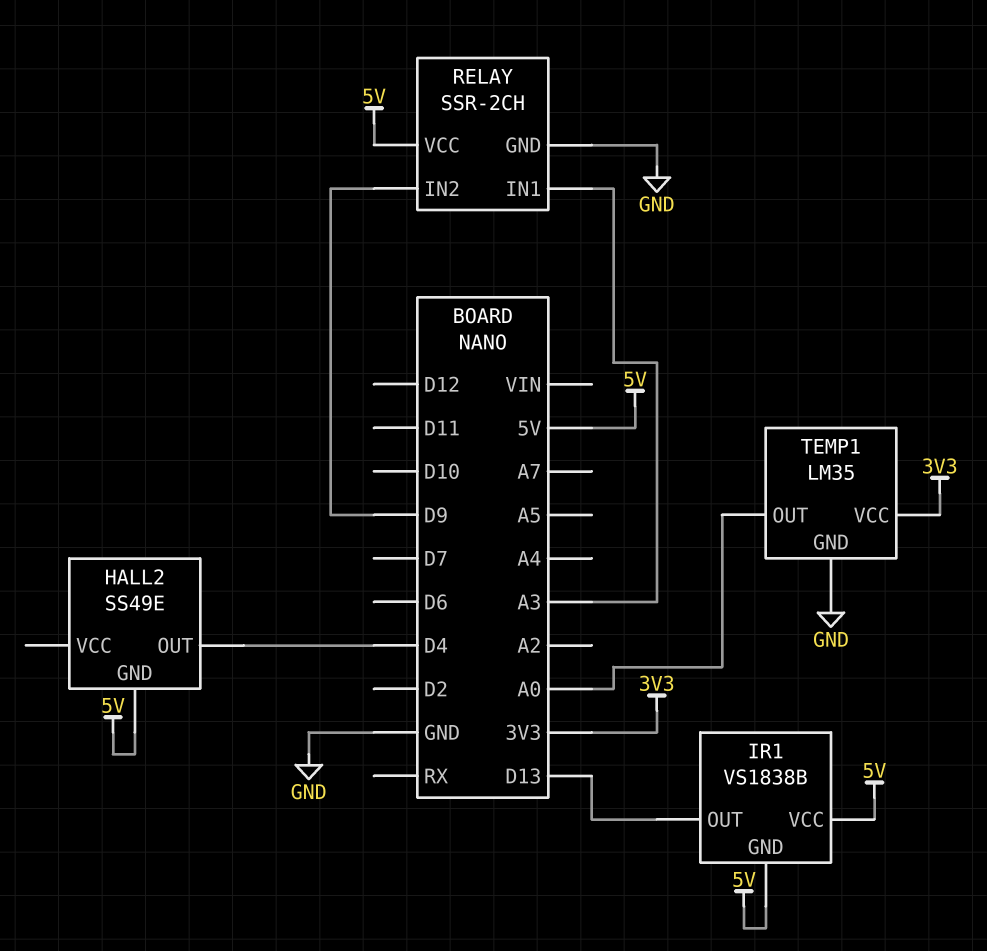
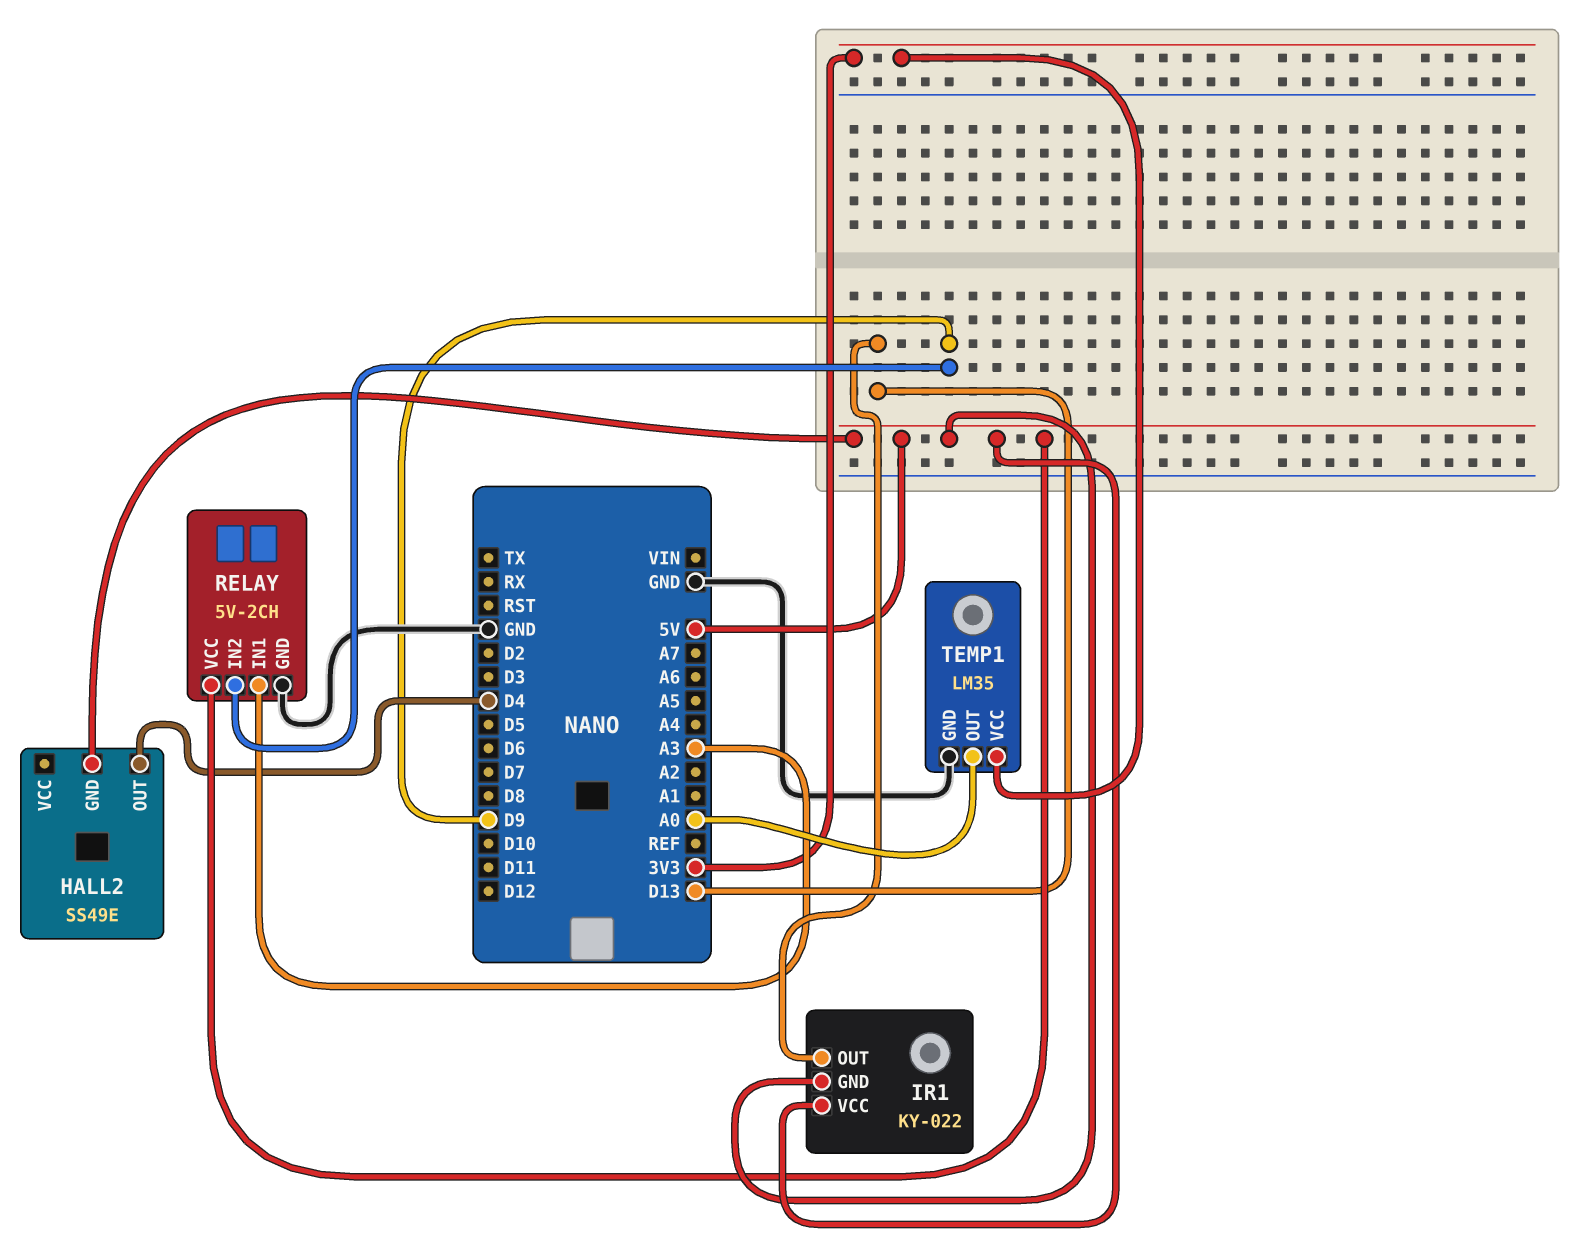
IR1: VS1838B -> KY-022
RELAY: SSR-2CH -> 5V-2CH

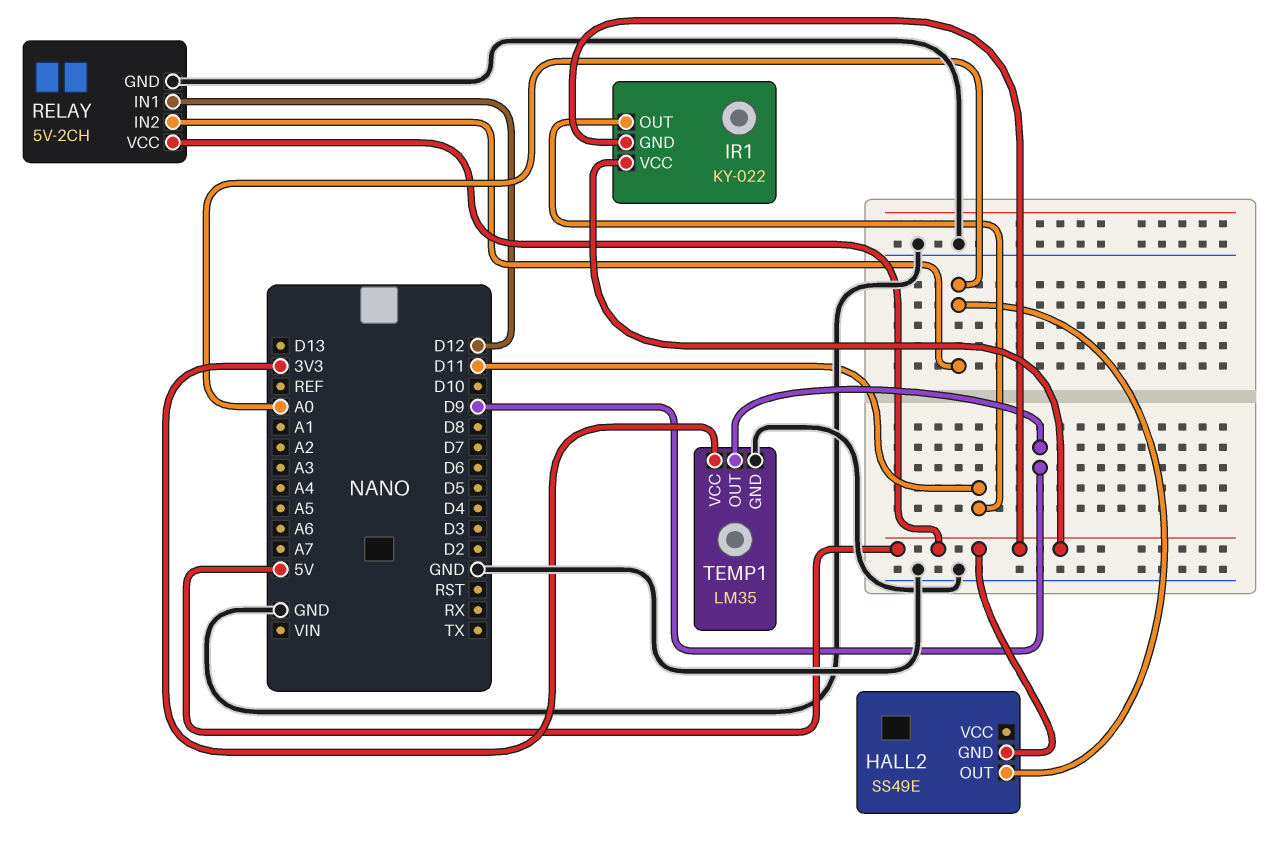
HALL2 pin OUT: D4 -> A0
IR1 pin OUT: D13 -> D11
RELAY pin IN1: A3 -> D12
RELAY pin IN2: D9 -> A0
TEMP1 pin OUT: A0 -> D9

